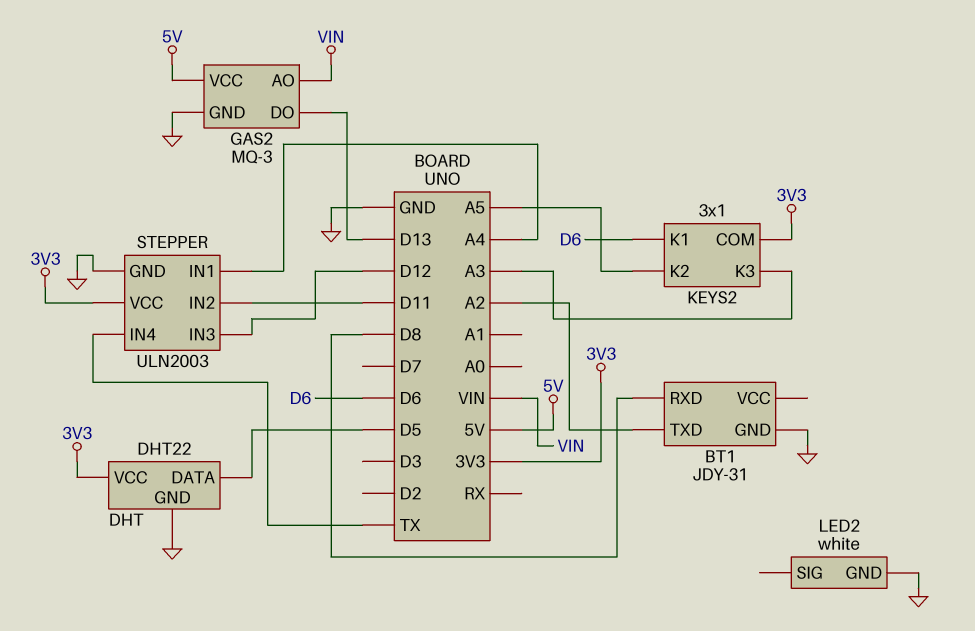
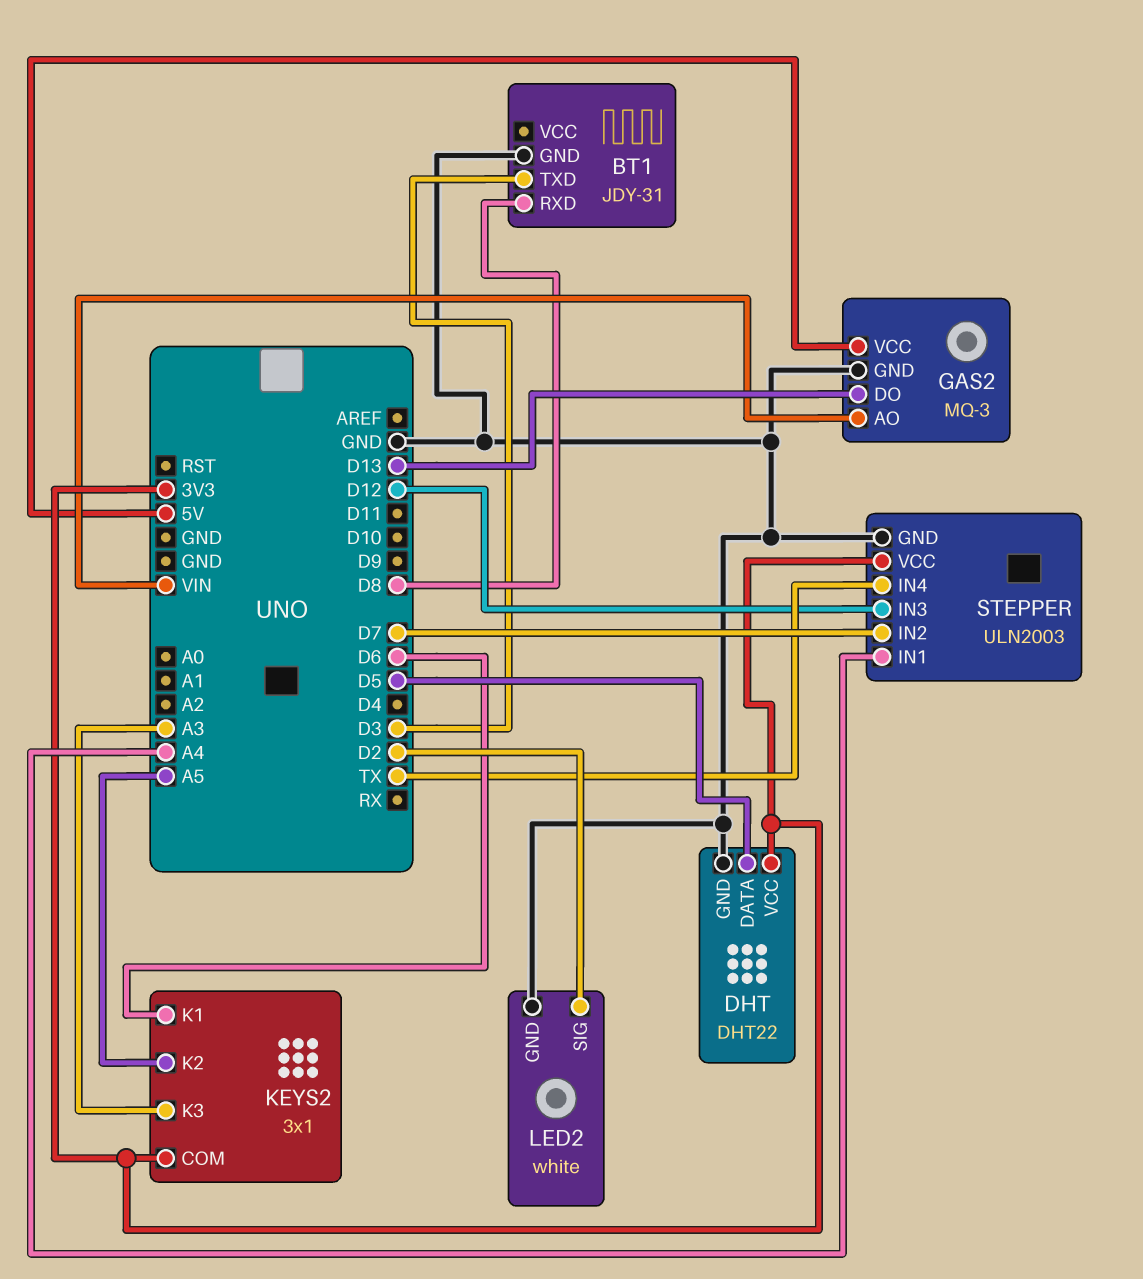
BT1 pin TXD: A2 -> D3
LED2 pin SIG: none -> D2
STEPPER pin IN2: D11 -> D7

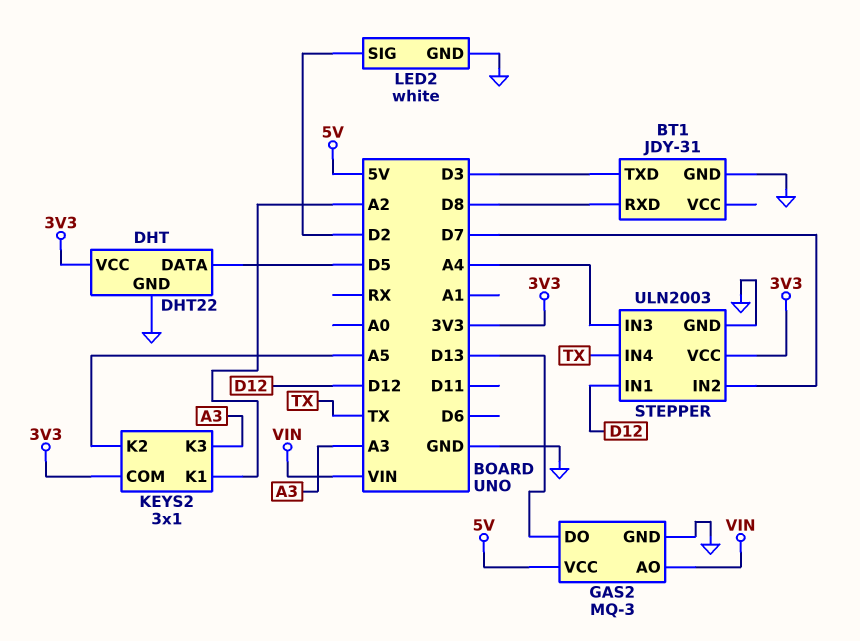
KEYS2 pin K1: D6 -> A2
STEPPER pin IN1: A4 -> D12
STEPPER pin IN3: D12 -> A4

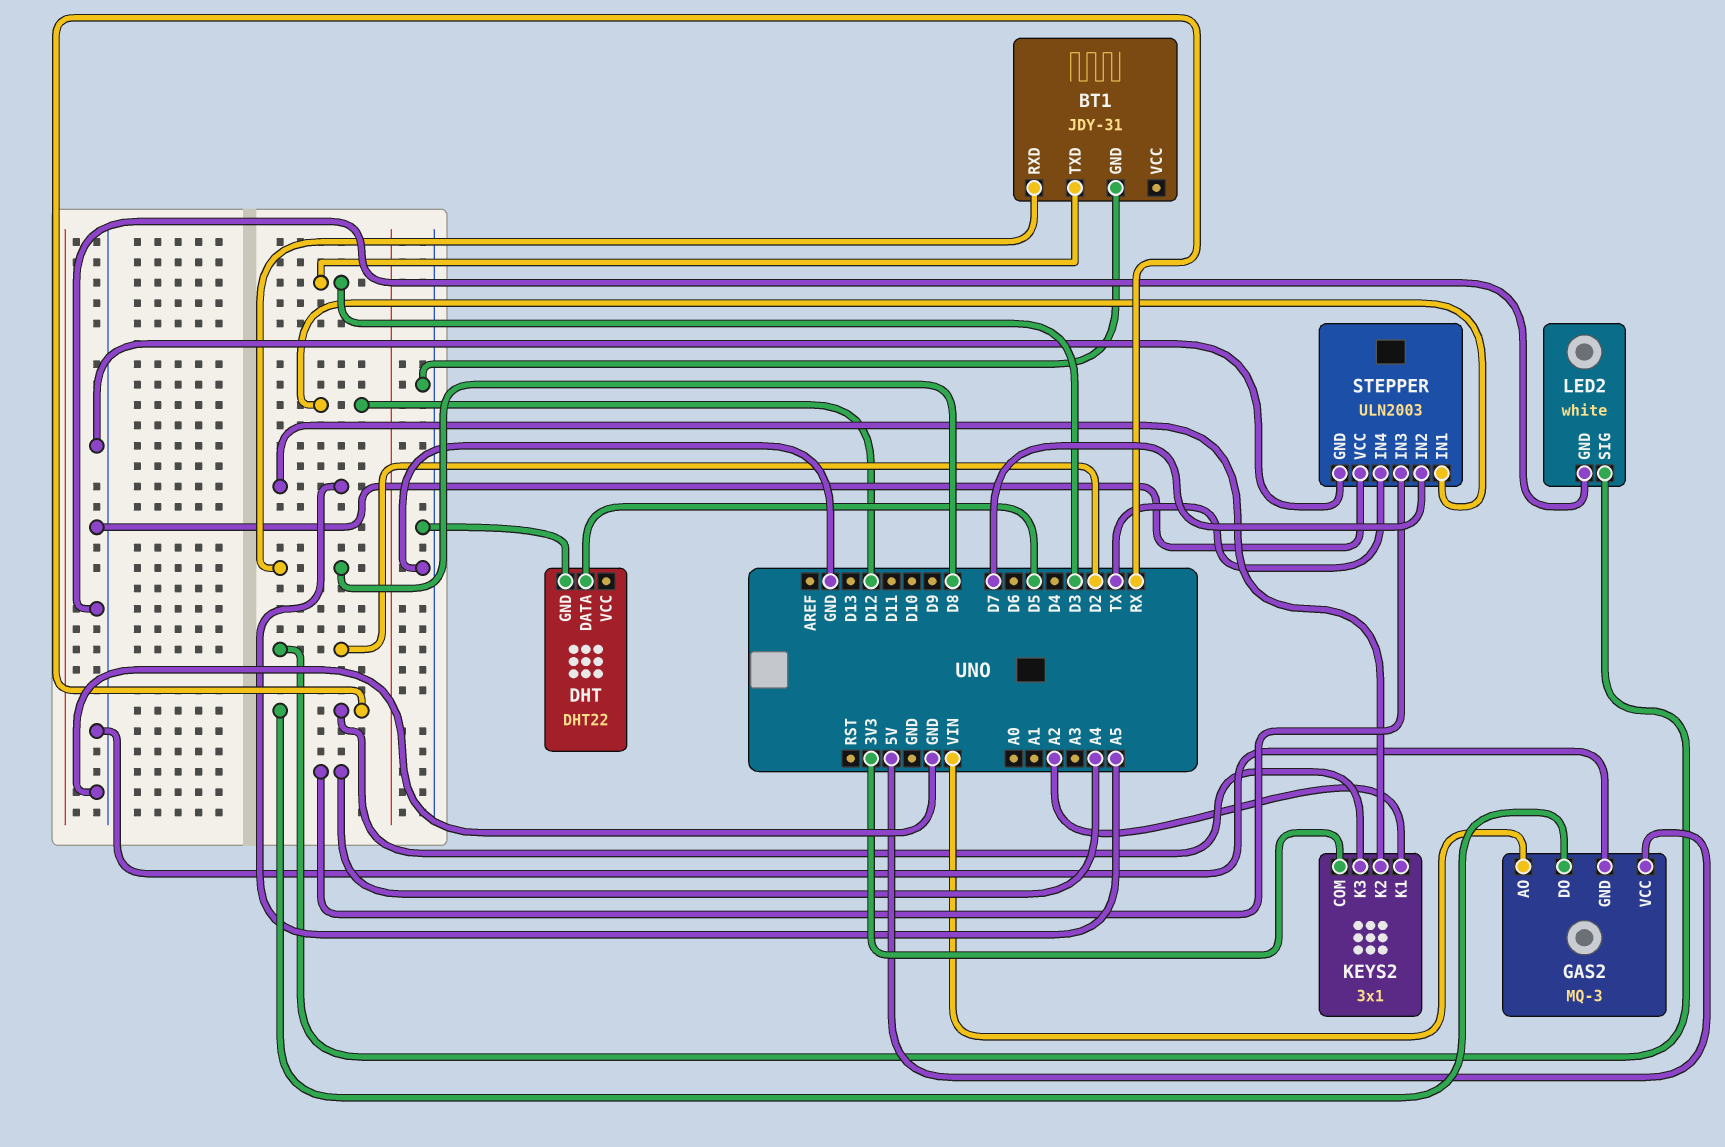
DHT pin VCC: 3V3 -> none
GAS2 pin DO: D13 -> RX
KEYS2 pin K3: A3 -> RX
STEPPER pin VCC: 3V3 -> GND

